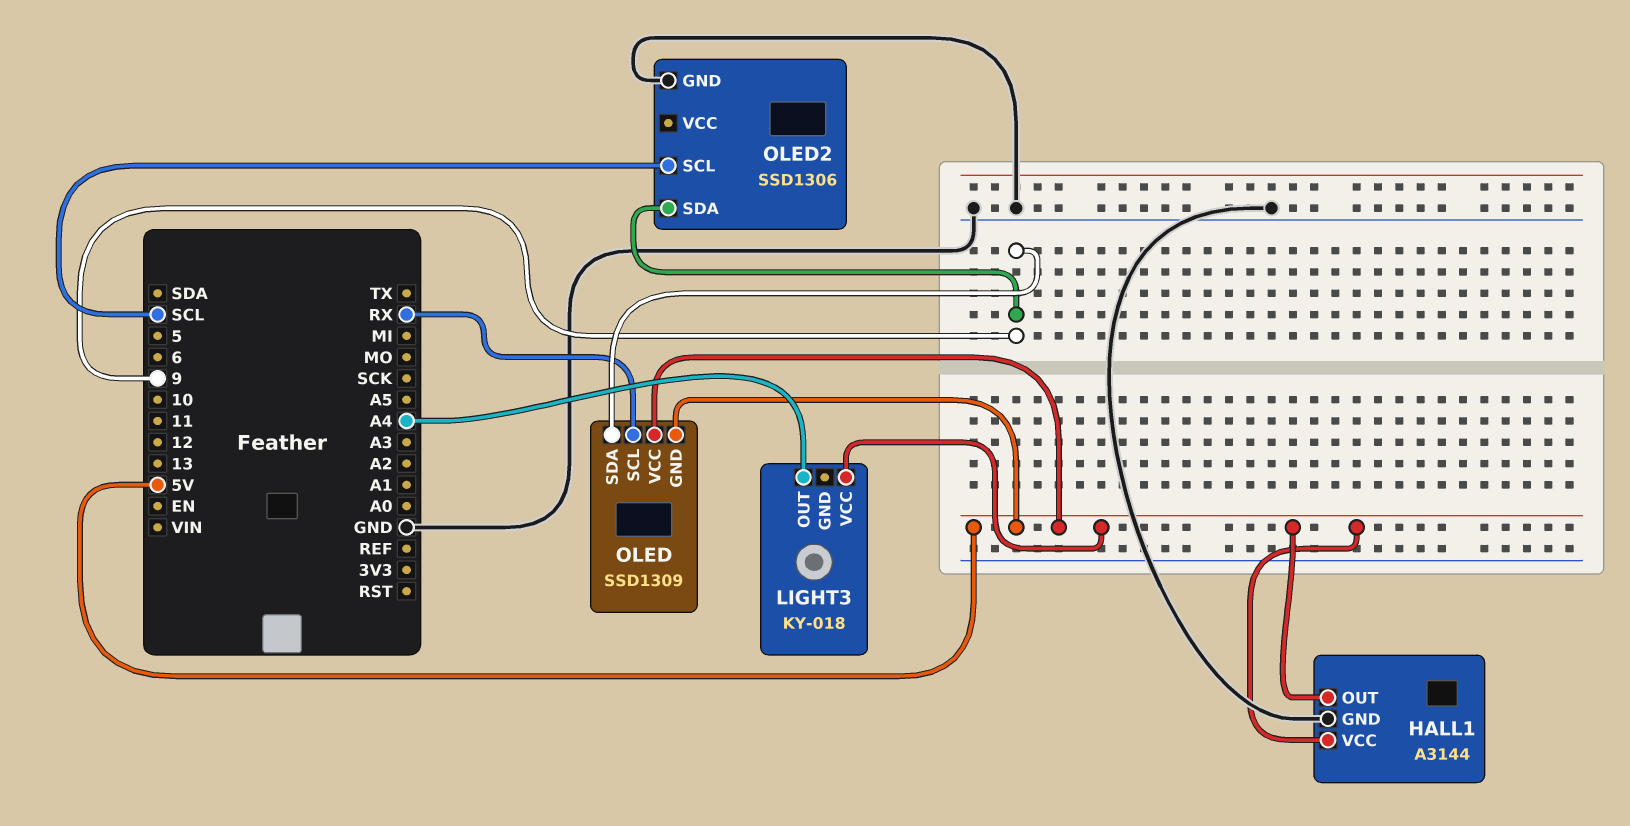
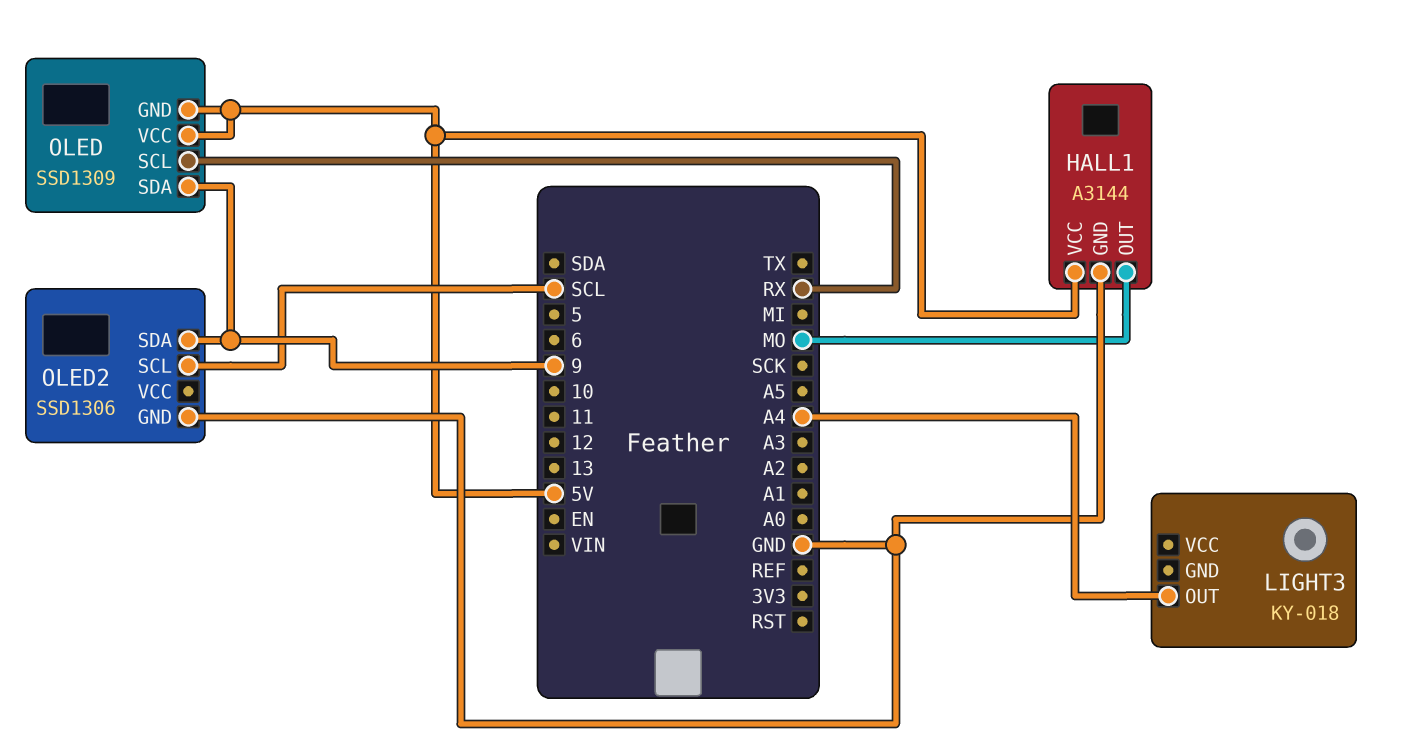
HALL1 pin OUT: 5V -> MO
LIGHT3 pin VCC: 5V -> none

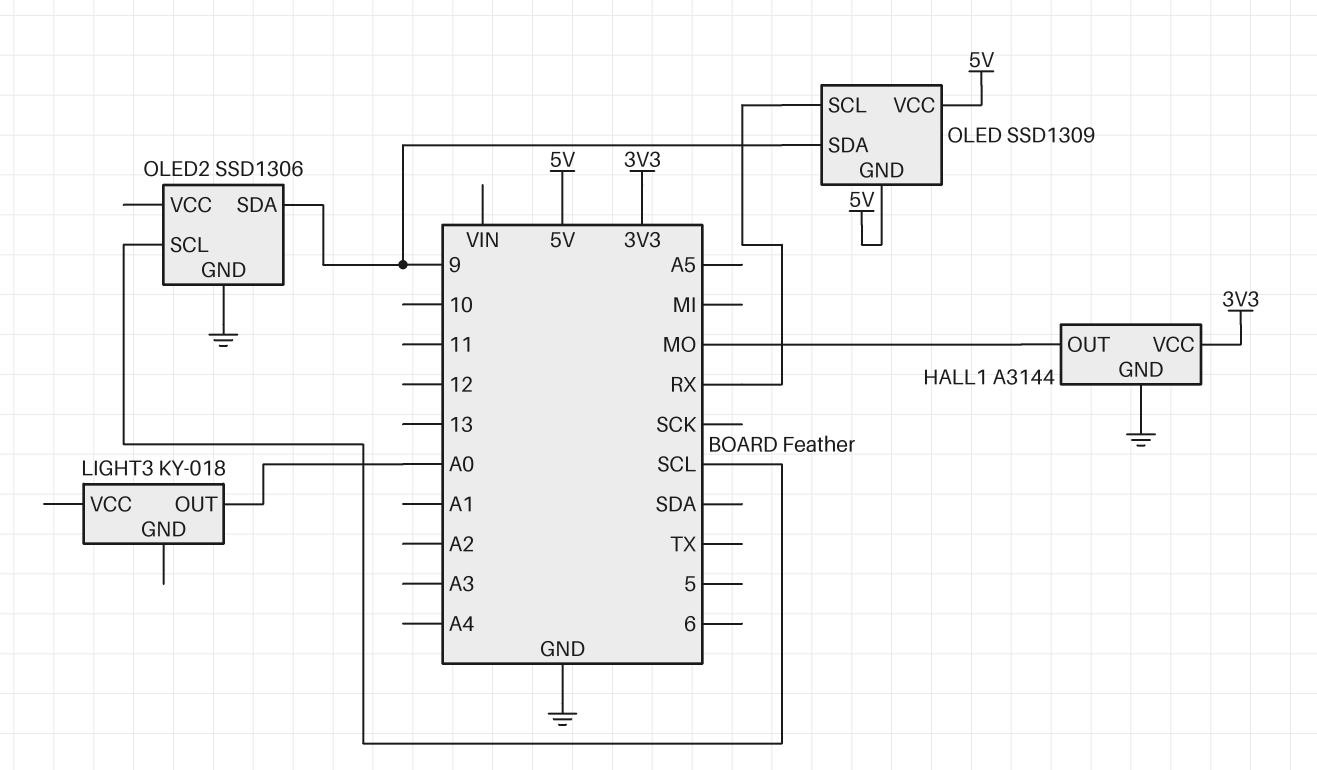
HALL1 pin VCC: 5V -> 3V3
LIGHT3 pin OUT: A4 -> A0

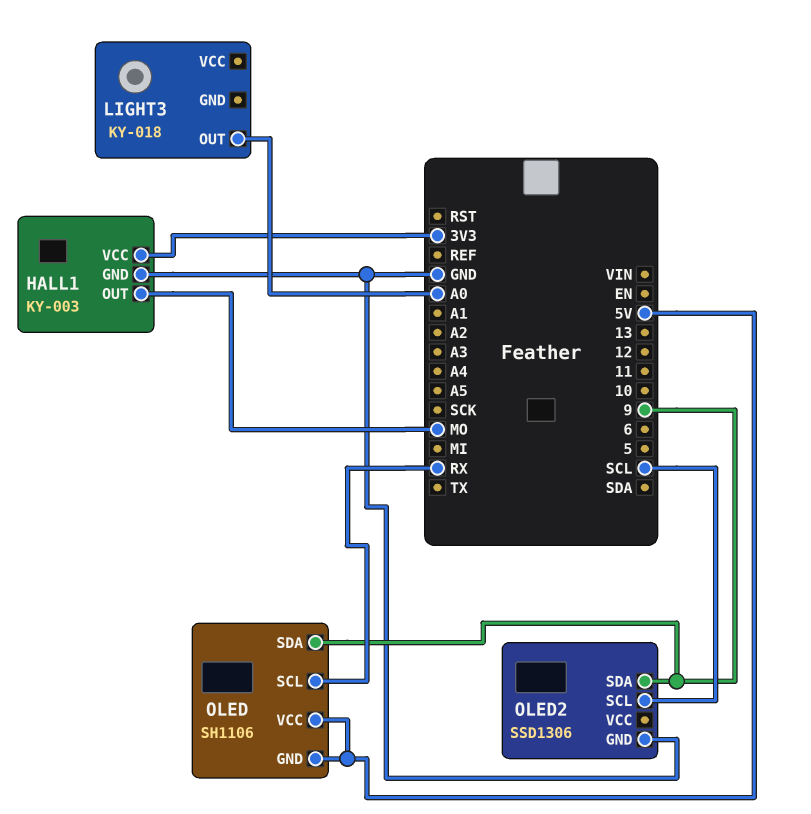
HALL1: A3144 -> KY-003
OLED: SSD1309 -> SH1106

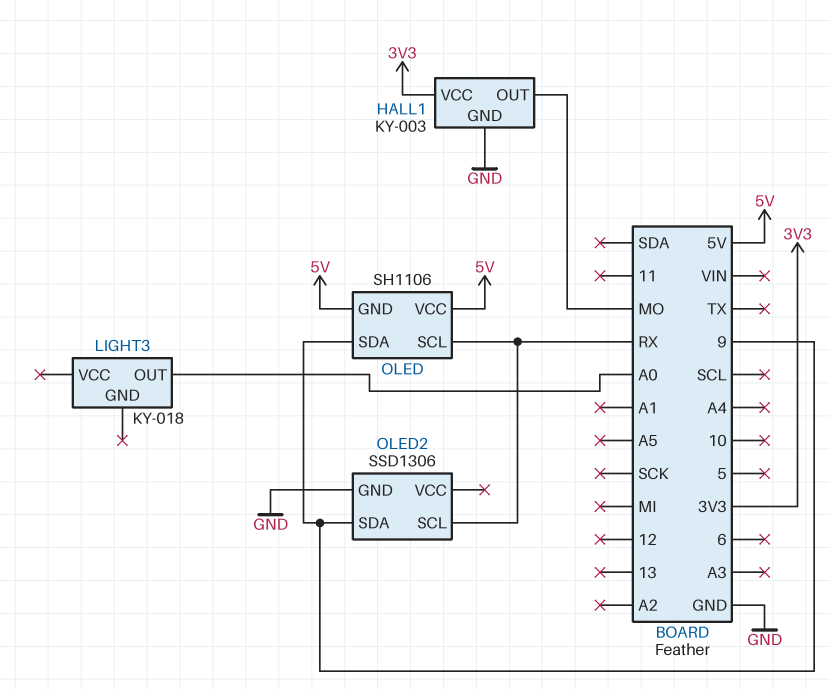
OLED2 pin SCL: SCL -> RX

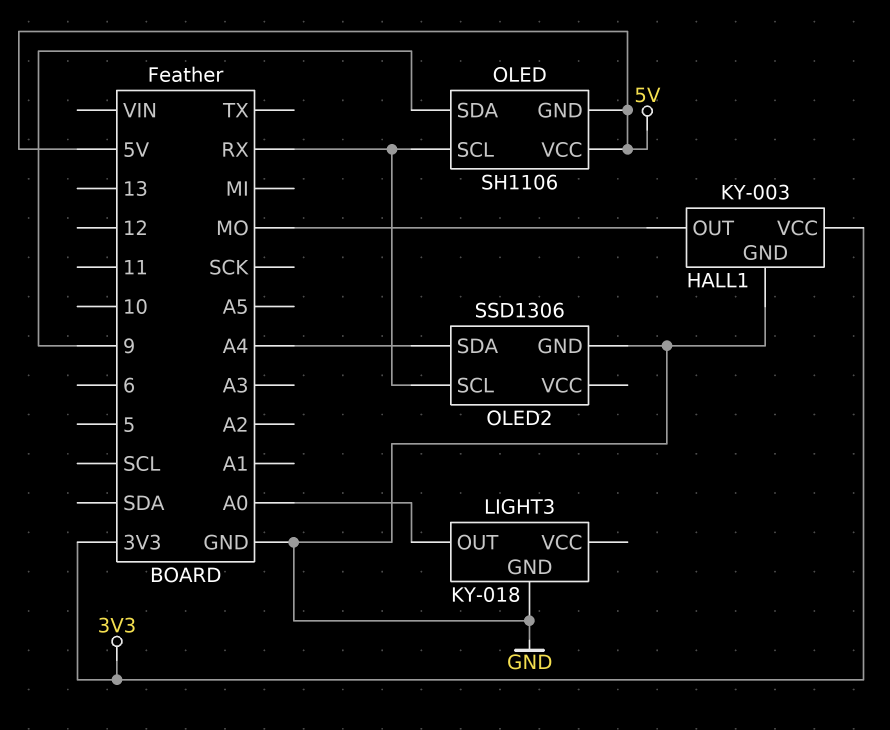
LIGHT3 pin GND: none -> GND
OLED2 pin SDA: 9 -> A4

